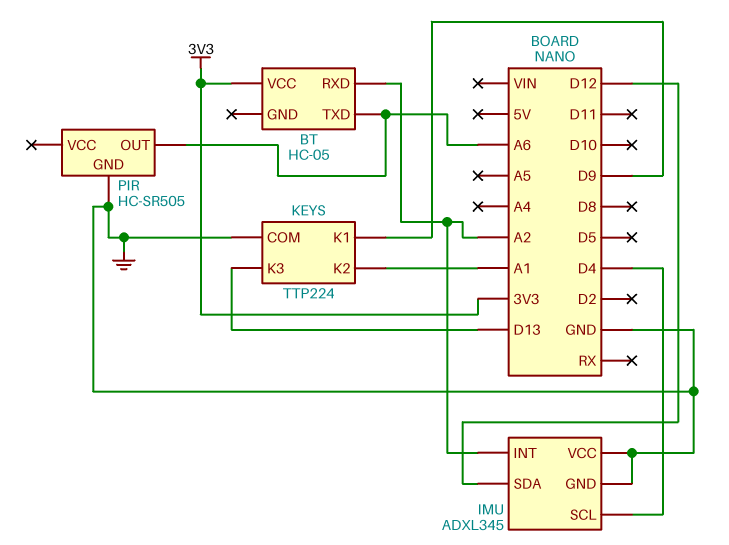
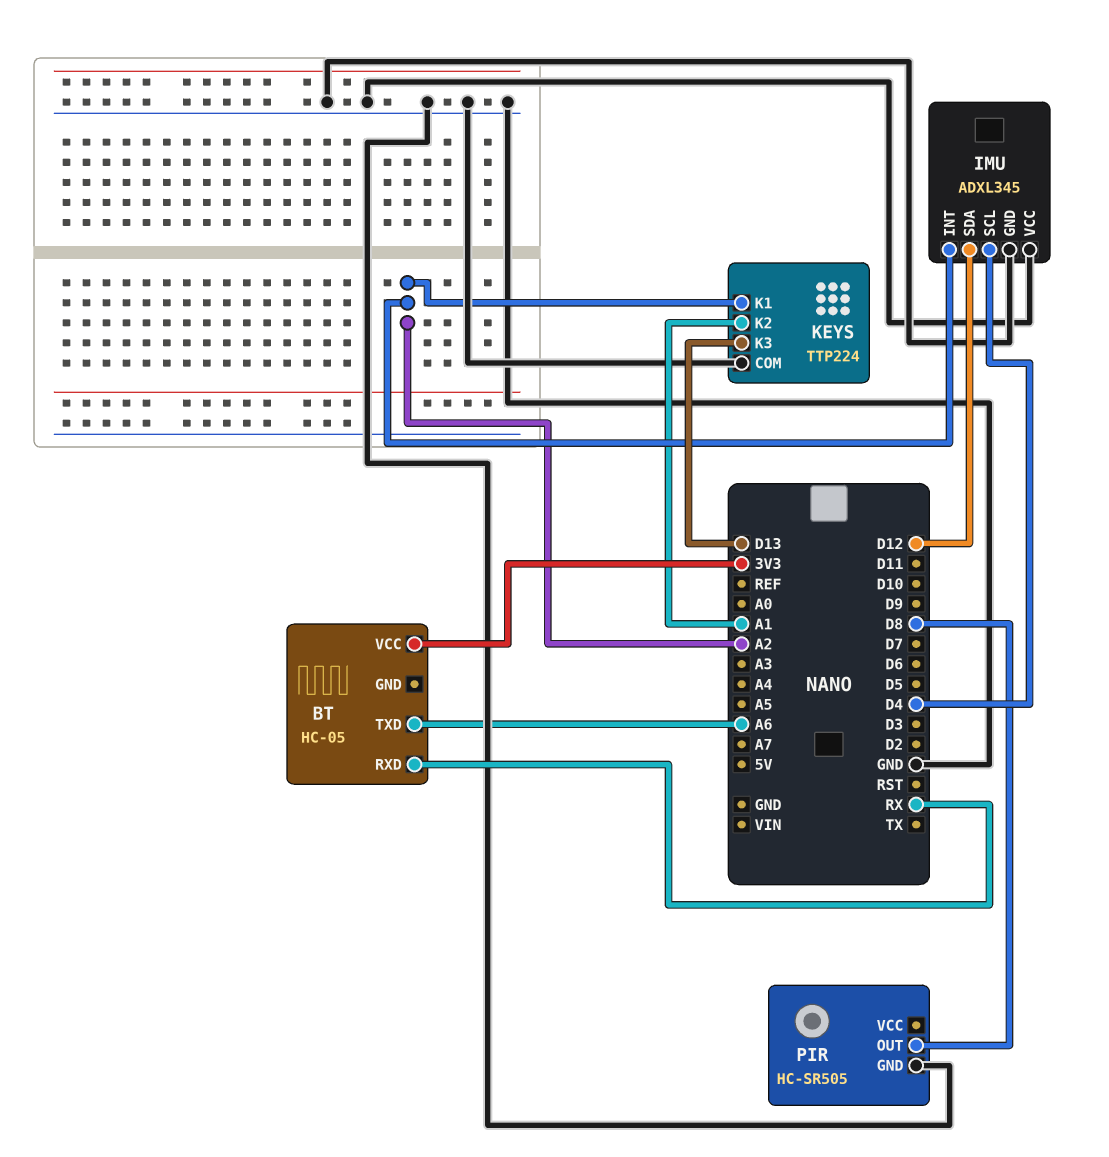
BT pin RXD: A2 -> RX
KEYS pin K1: D9 -> A2
PIR pin OUT: A6 -> D8

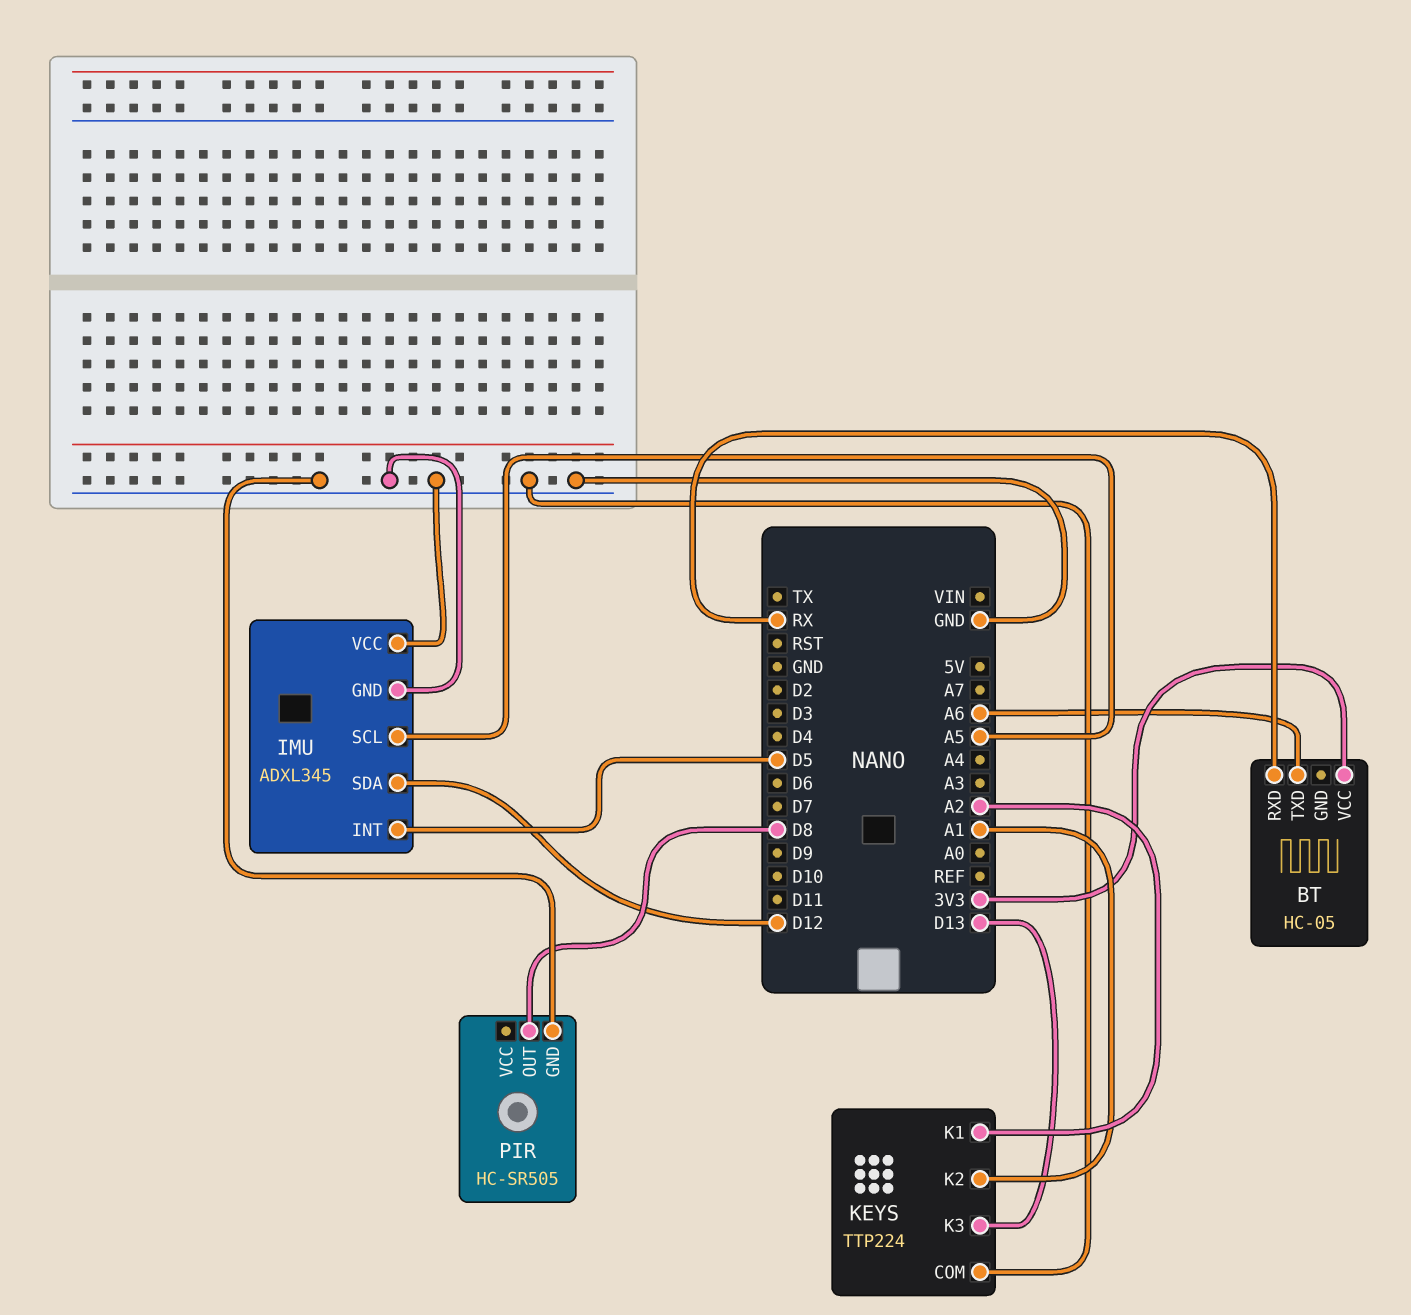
IMU pin INT: A2 -> D5
IMU pin SCL: D4 -> A5

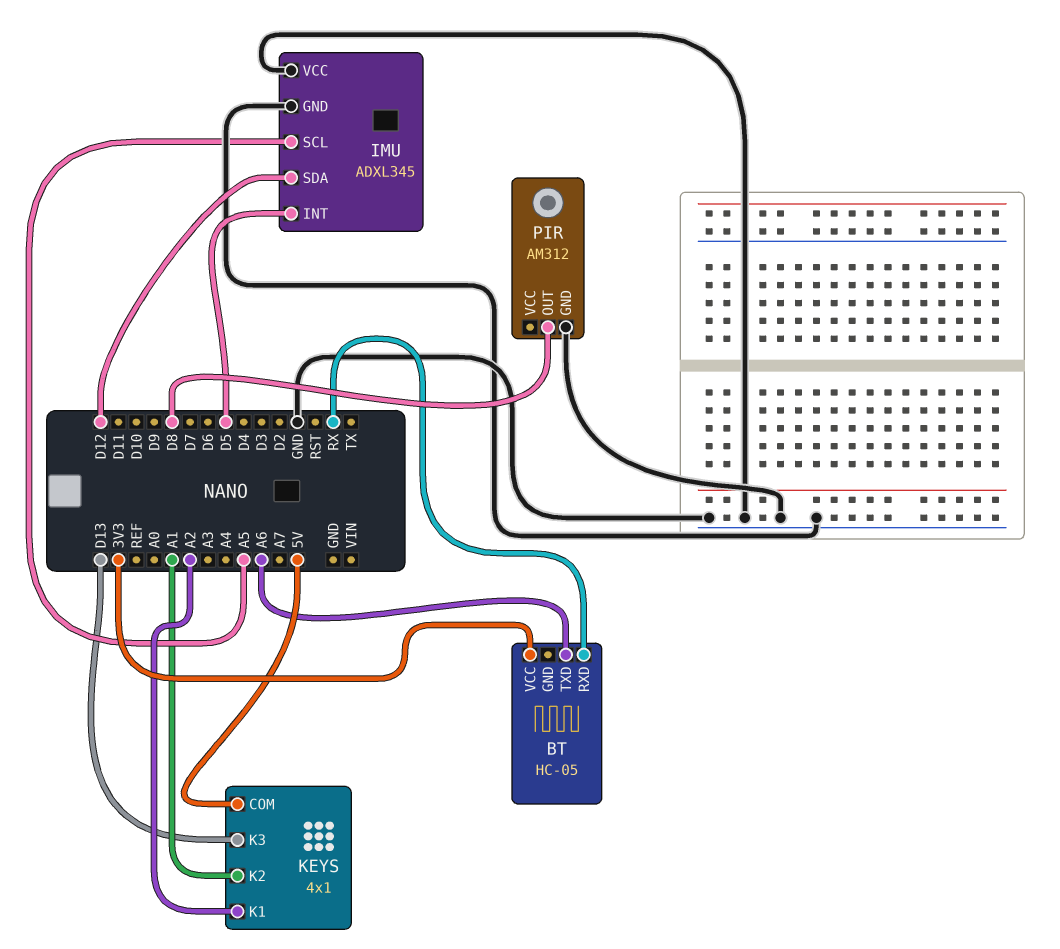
KEYS: TTP224 -> 4x1
KEYS pin COM: GND -> 5V
PIR: HC-SR505 -> AM312

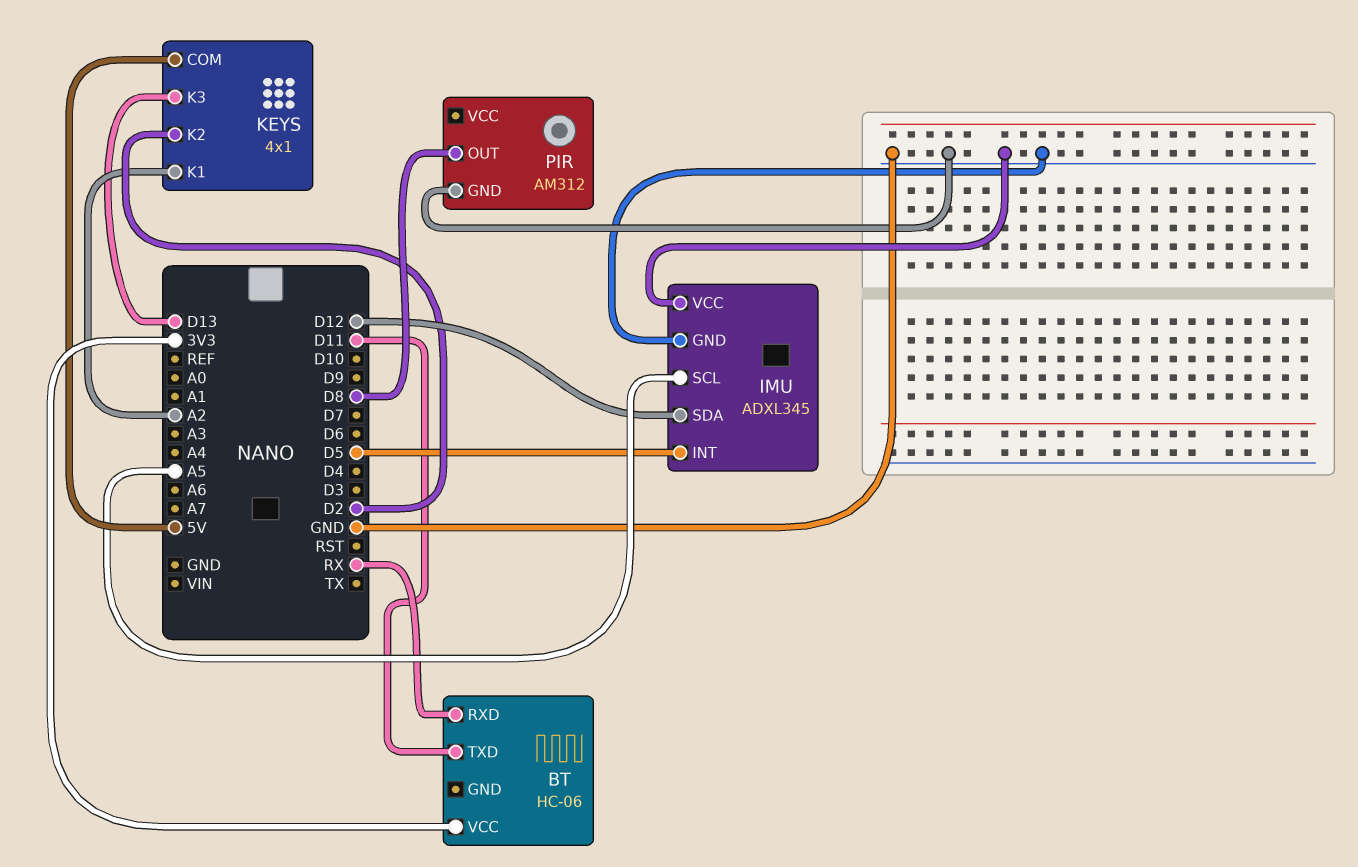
BT: HC-05 -> HC-06
BT pin TXD: A6 -> D11
KEYS pin K2: A1 -> D2

